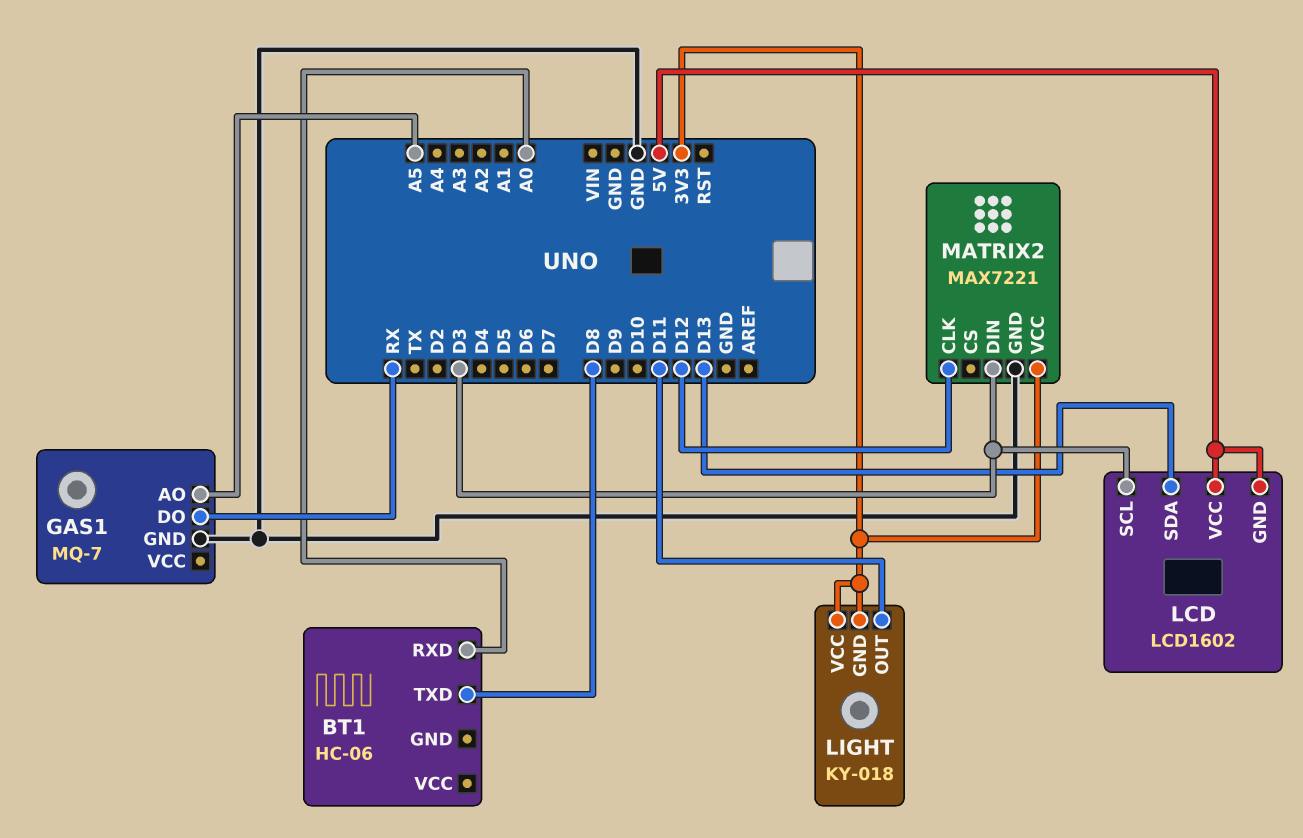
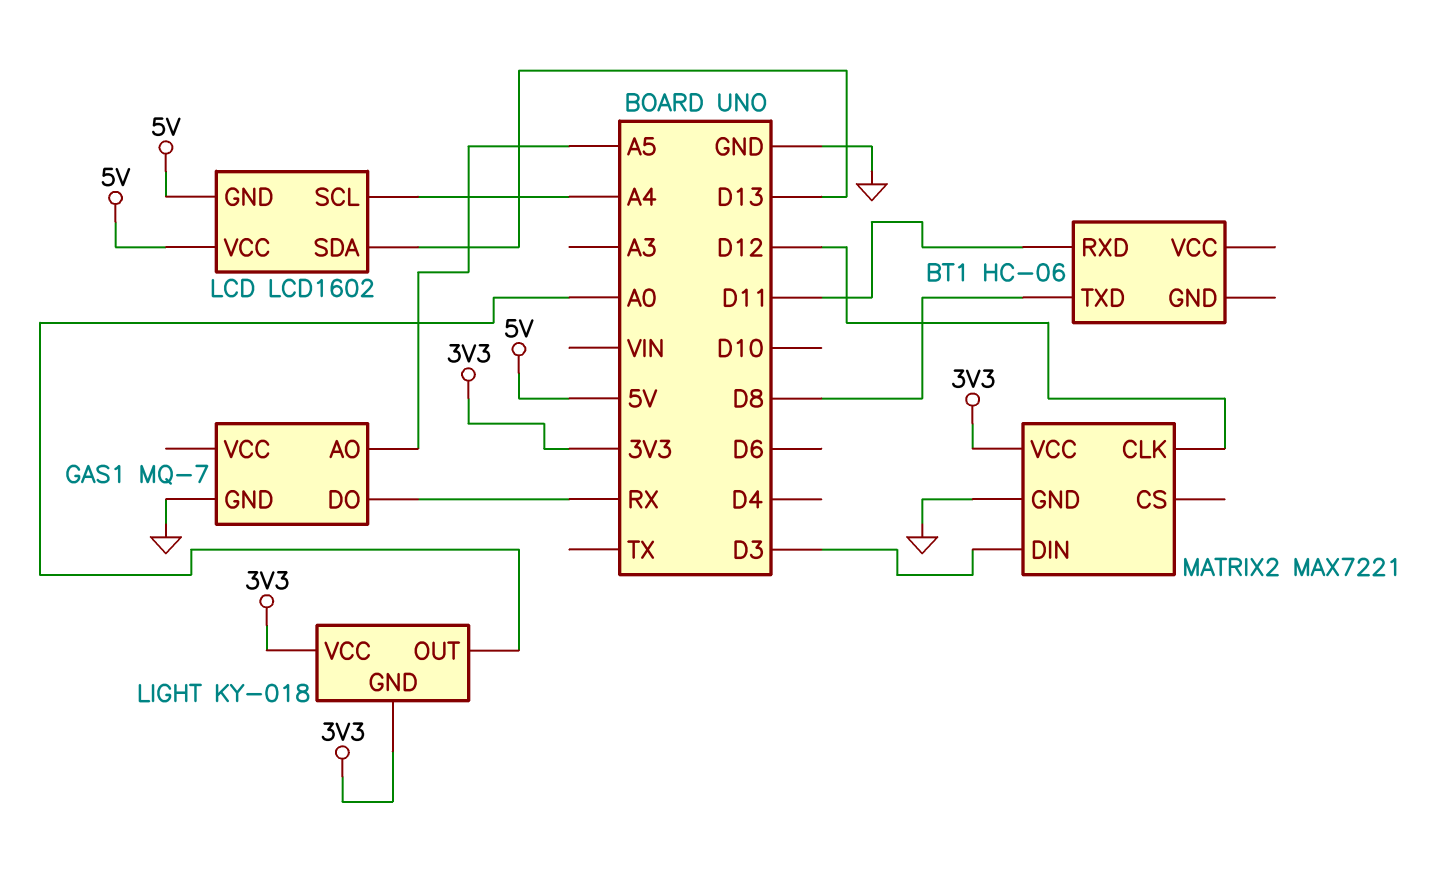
BT1 pin RXD: A0 -> D11
LCD pin SCL: D3 -> A4
LIGHT pin OUT: D11 -> A0

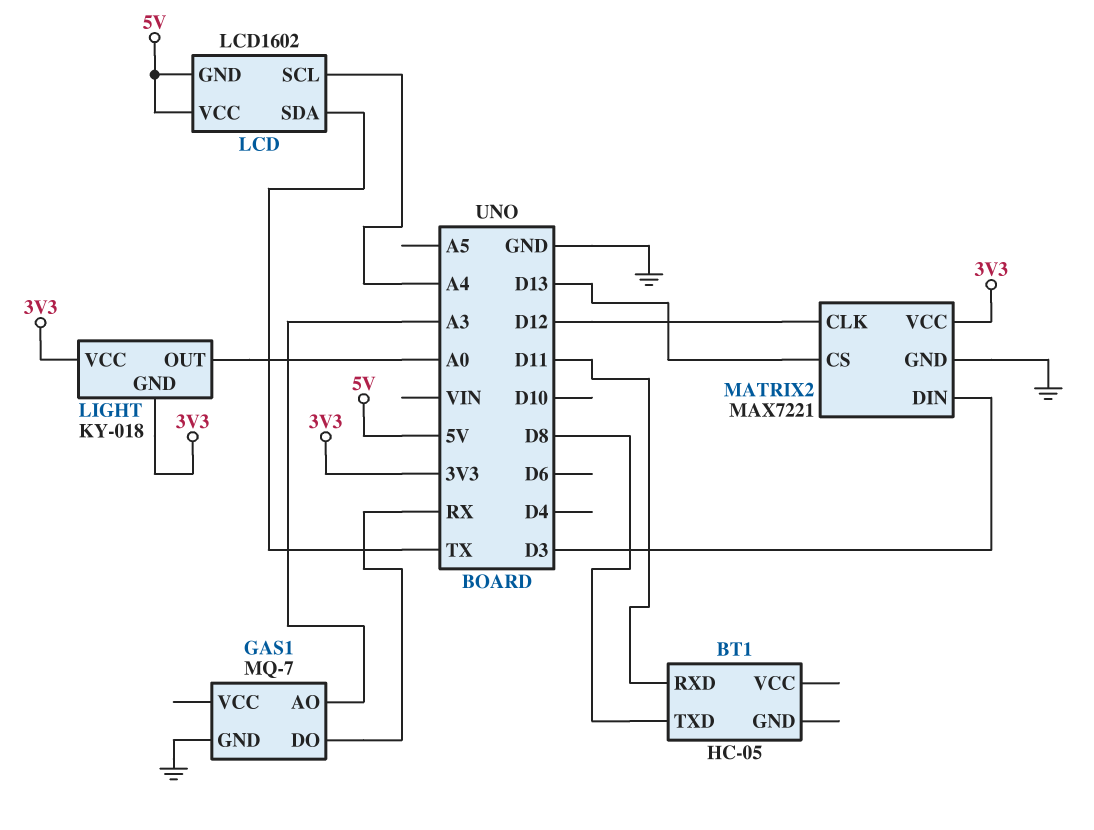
BT1: HC-06 -> HC-05
GAS1 pin AO: A5 -> A3
LCD pin SDA: D13 -> TX
MATRIX2 pin CS: none -> D13

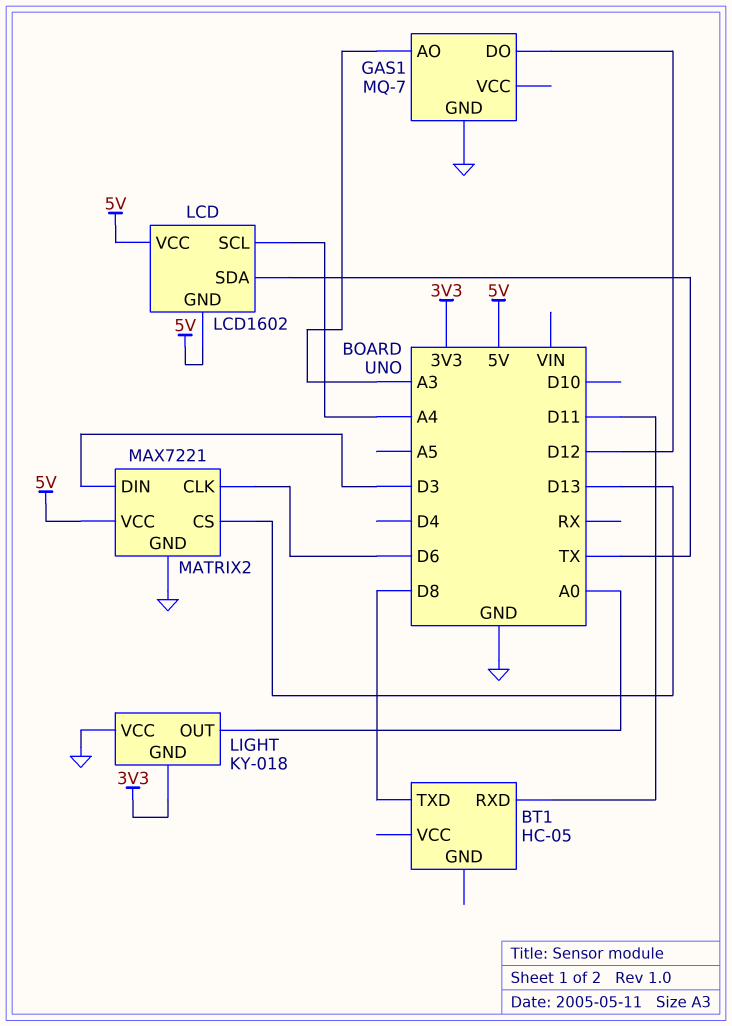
GAS1 pin DO: RX -> D12
LIGHT pin VCC: 3V3 -> GND
MATRIX2 pin CLK: D12 -> D6
MATRIX2 pin VCC: 3V3 -> 5V

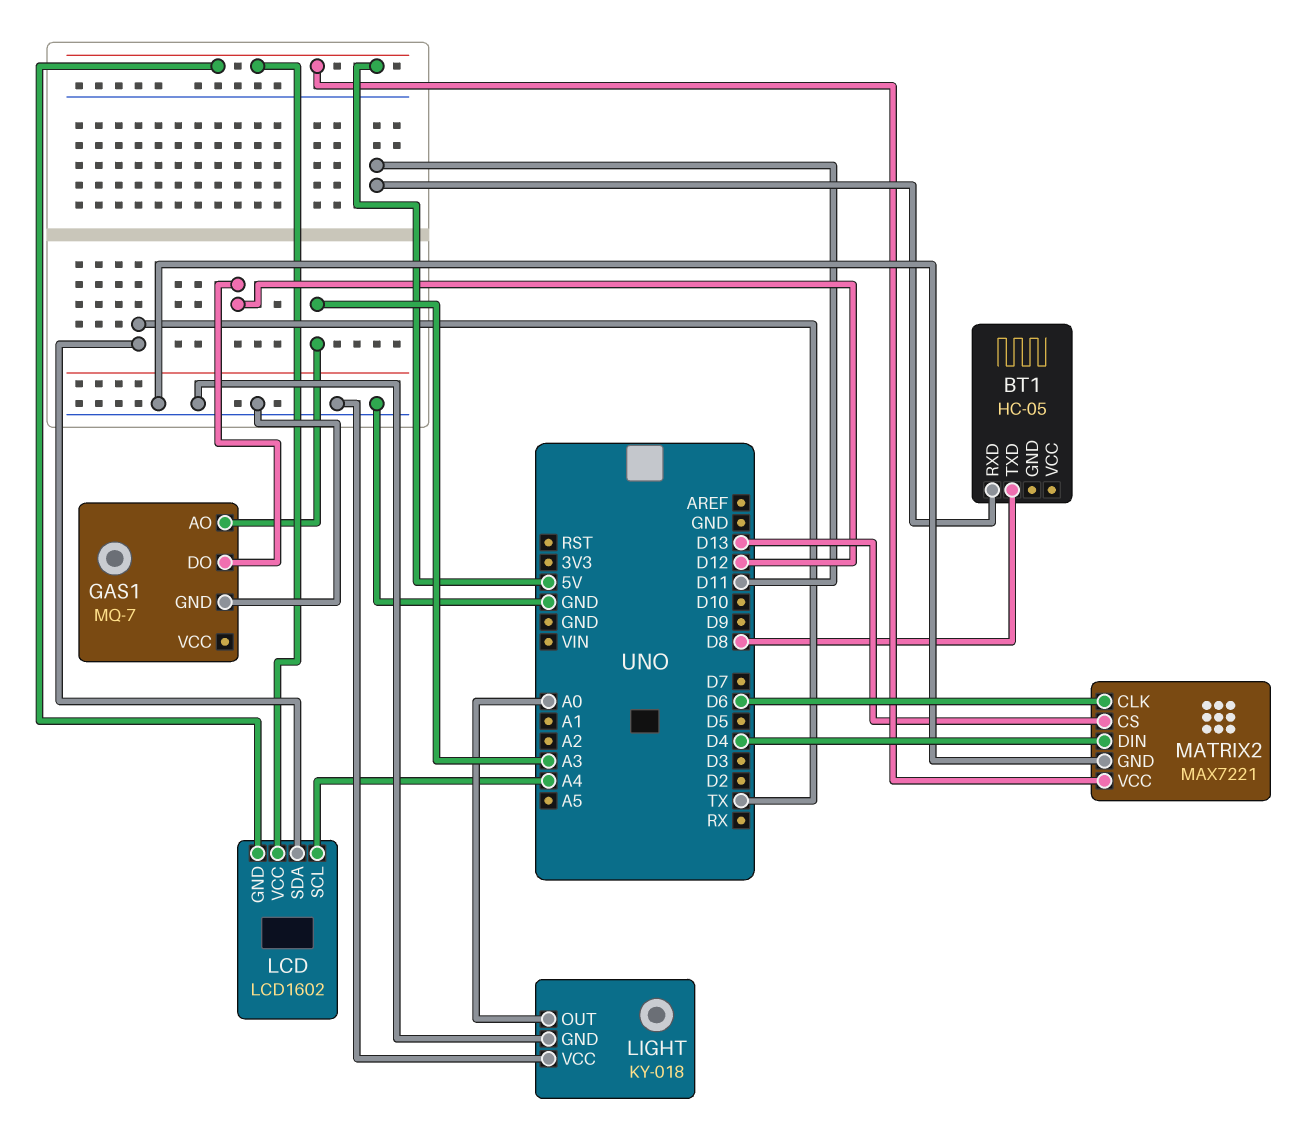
LIGHT pin GND: 3V3 -> GND
MATRIX2 pin DIN: D3 -> D4

